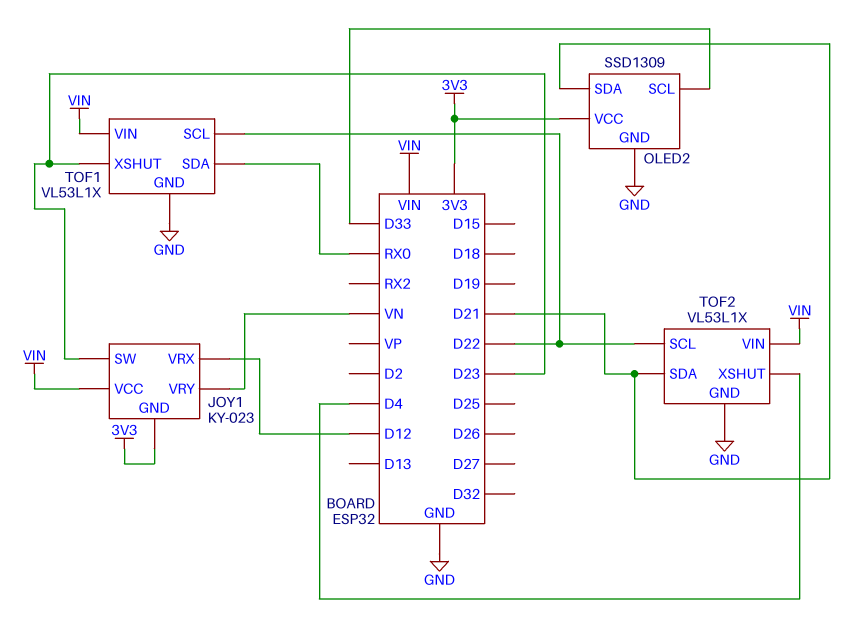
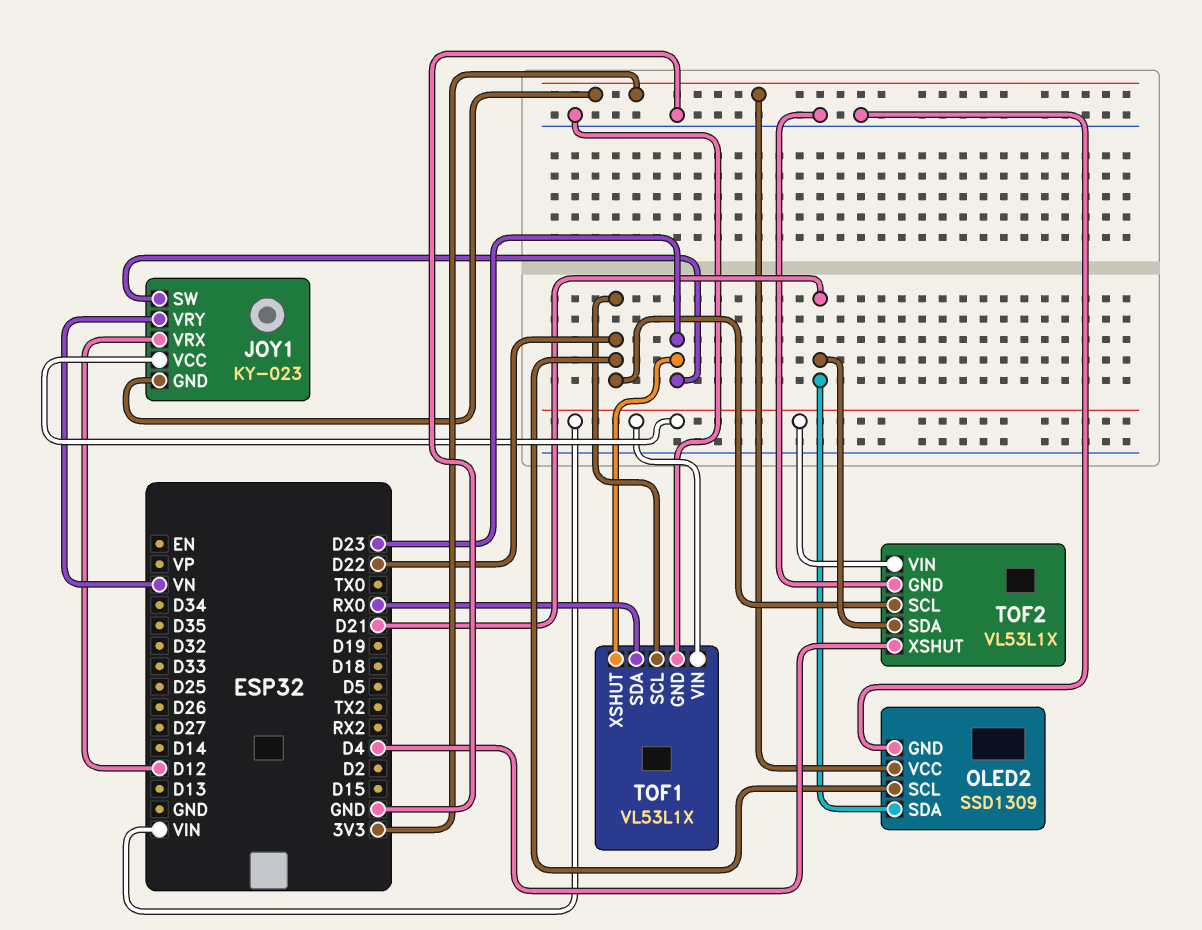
OLED2 pin SCL: D33 -> D22

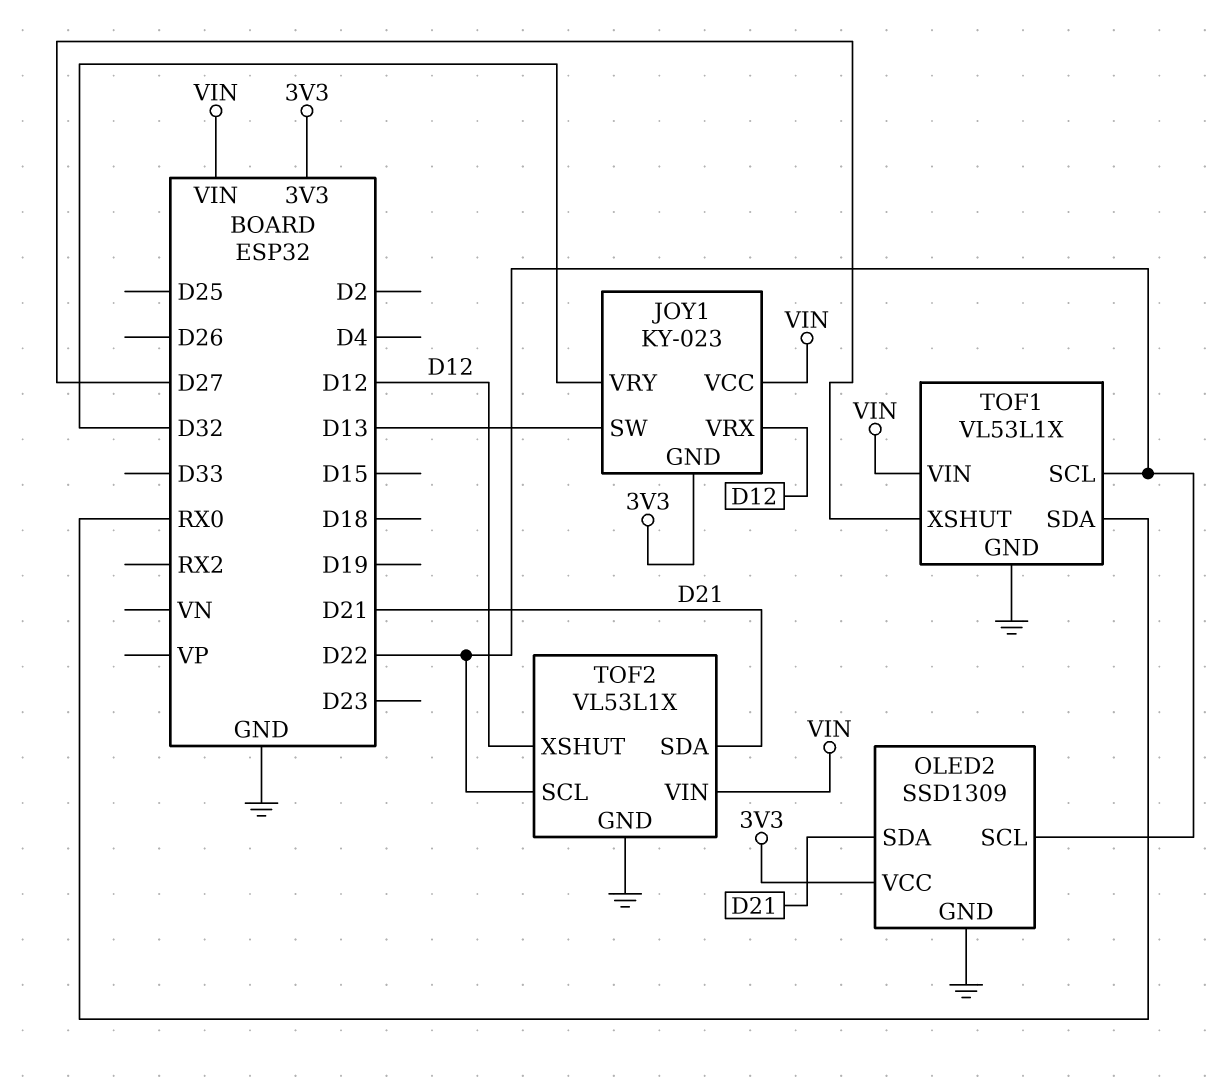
JOY1 pin SW: D23 -> D13
JOY1 pin VRY: VN -> D32
TOF1 pin XSHUT: D23 -> D27
TOF2 pin XSHUT: D4 -> D12

